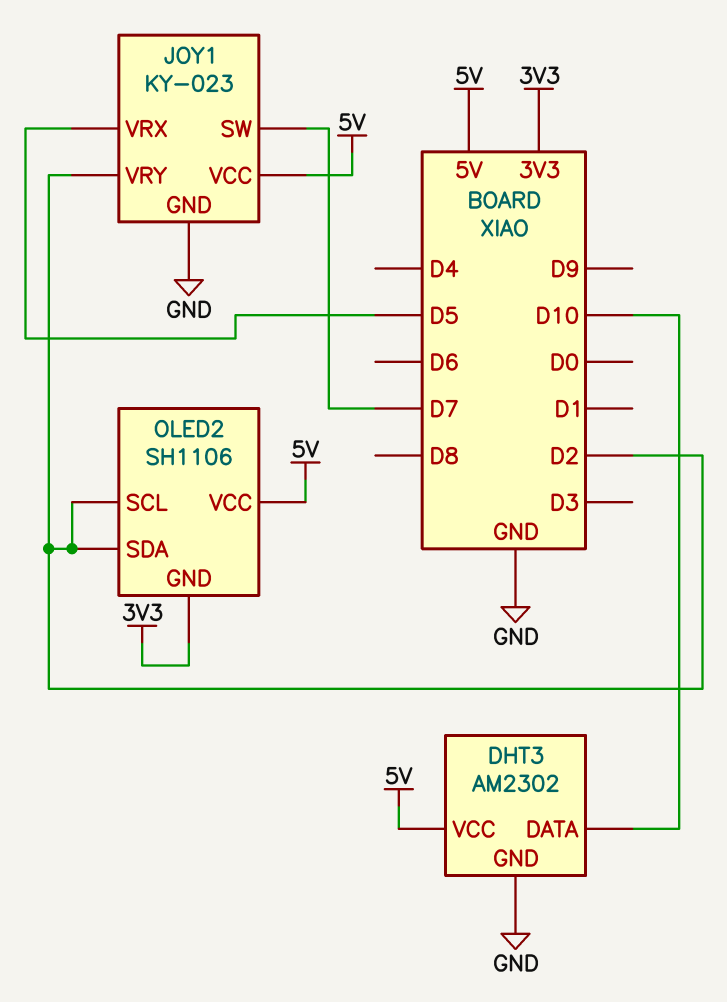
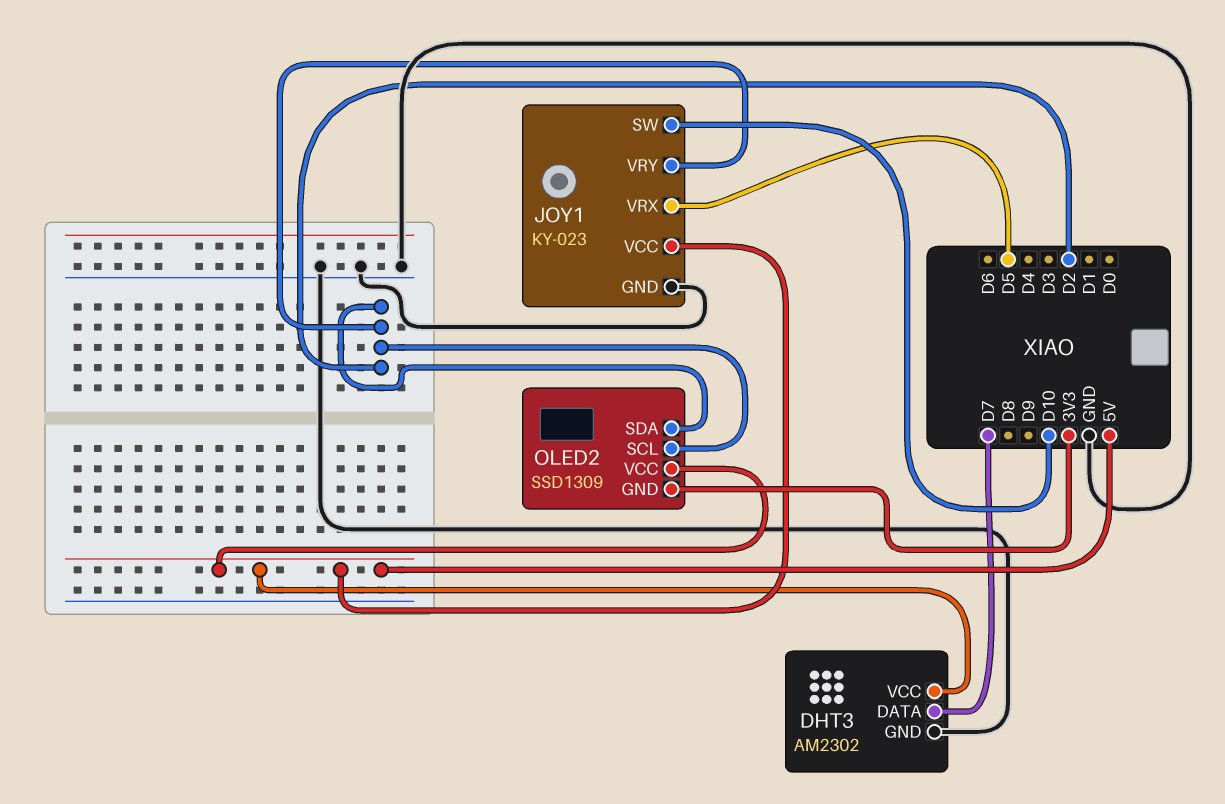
DHT3 pin DATA: D10 -> D7
JOY1 pin SW: D7 -> D10
OLED2: SH1106 -> SSD1309

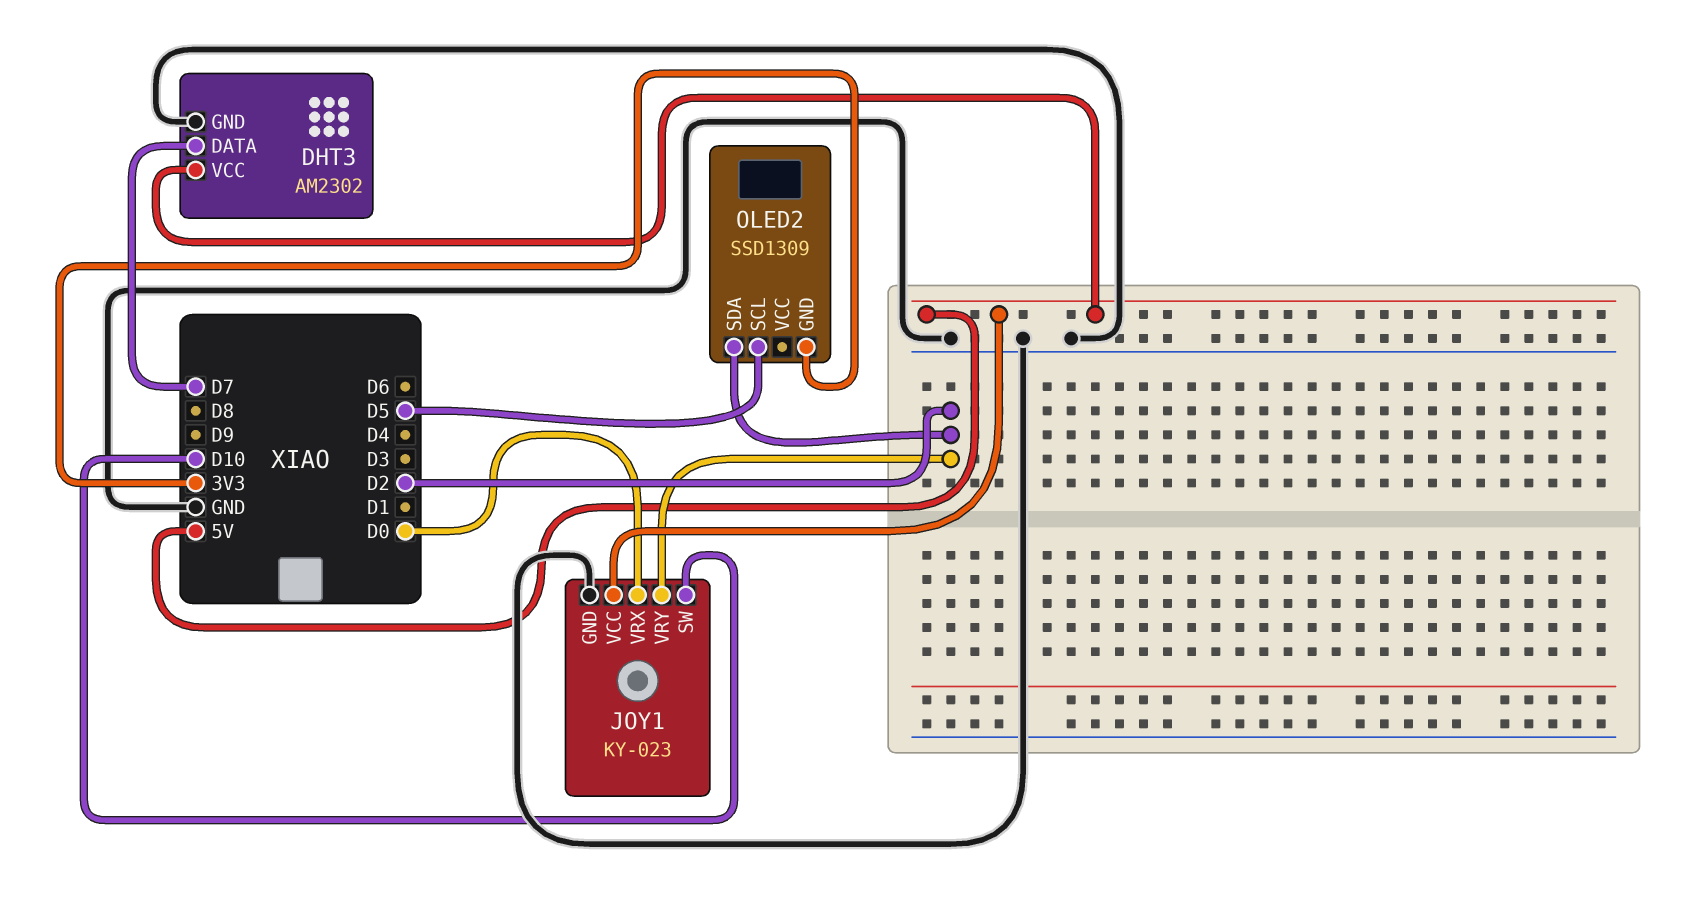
JOY1 pin VRX: D5 -> D0
OLED2 pin SCL: D2 -> D5
OLED2 pin VCC: 5V -> none

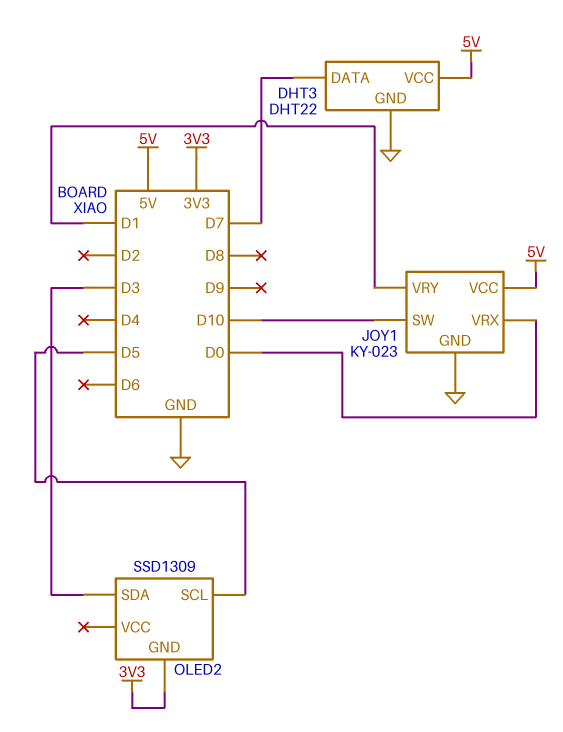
DHT3: AM2302 -> DHT22
JOY1 pin VRY: D2 -> D1
OLED2 pin SDA: D2 -> D3

